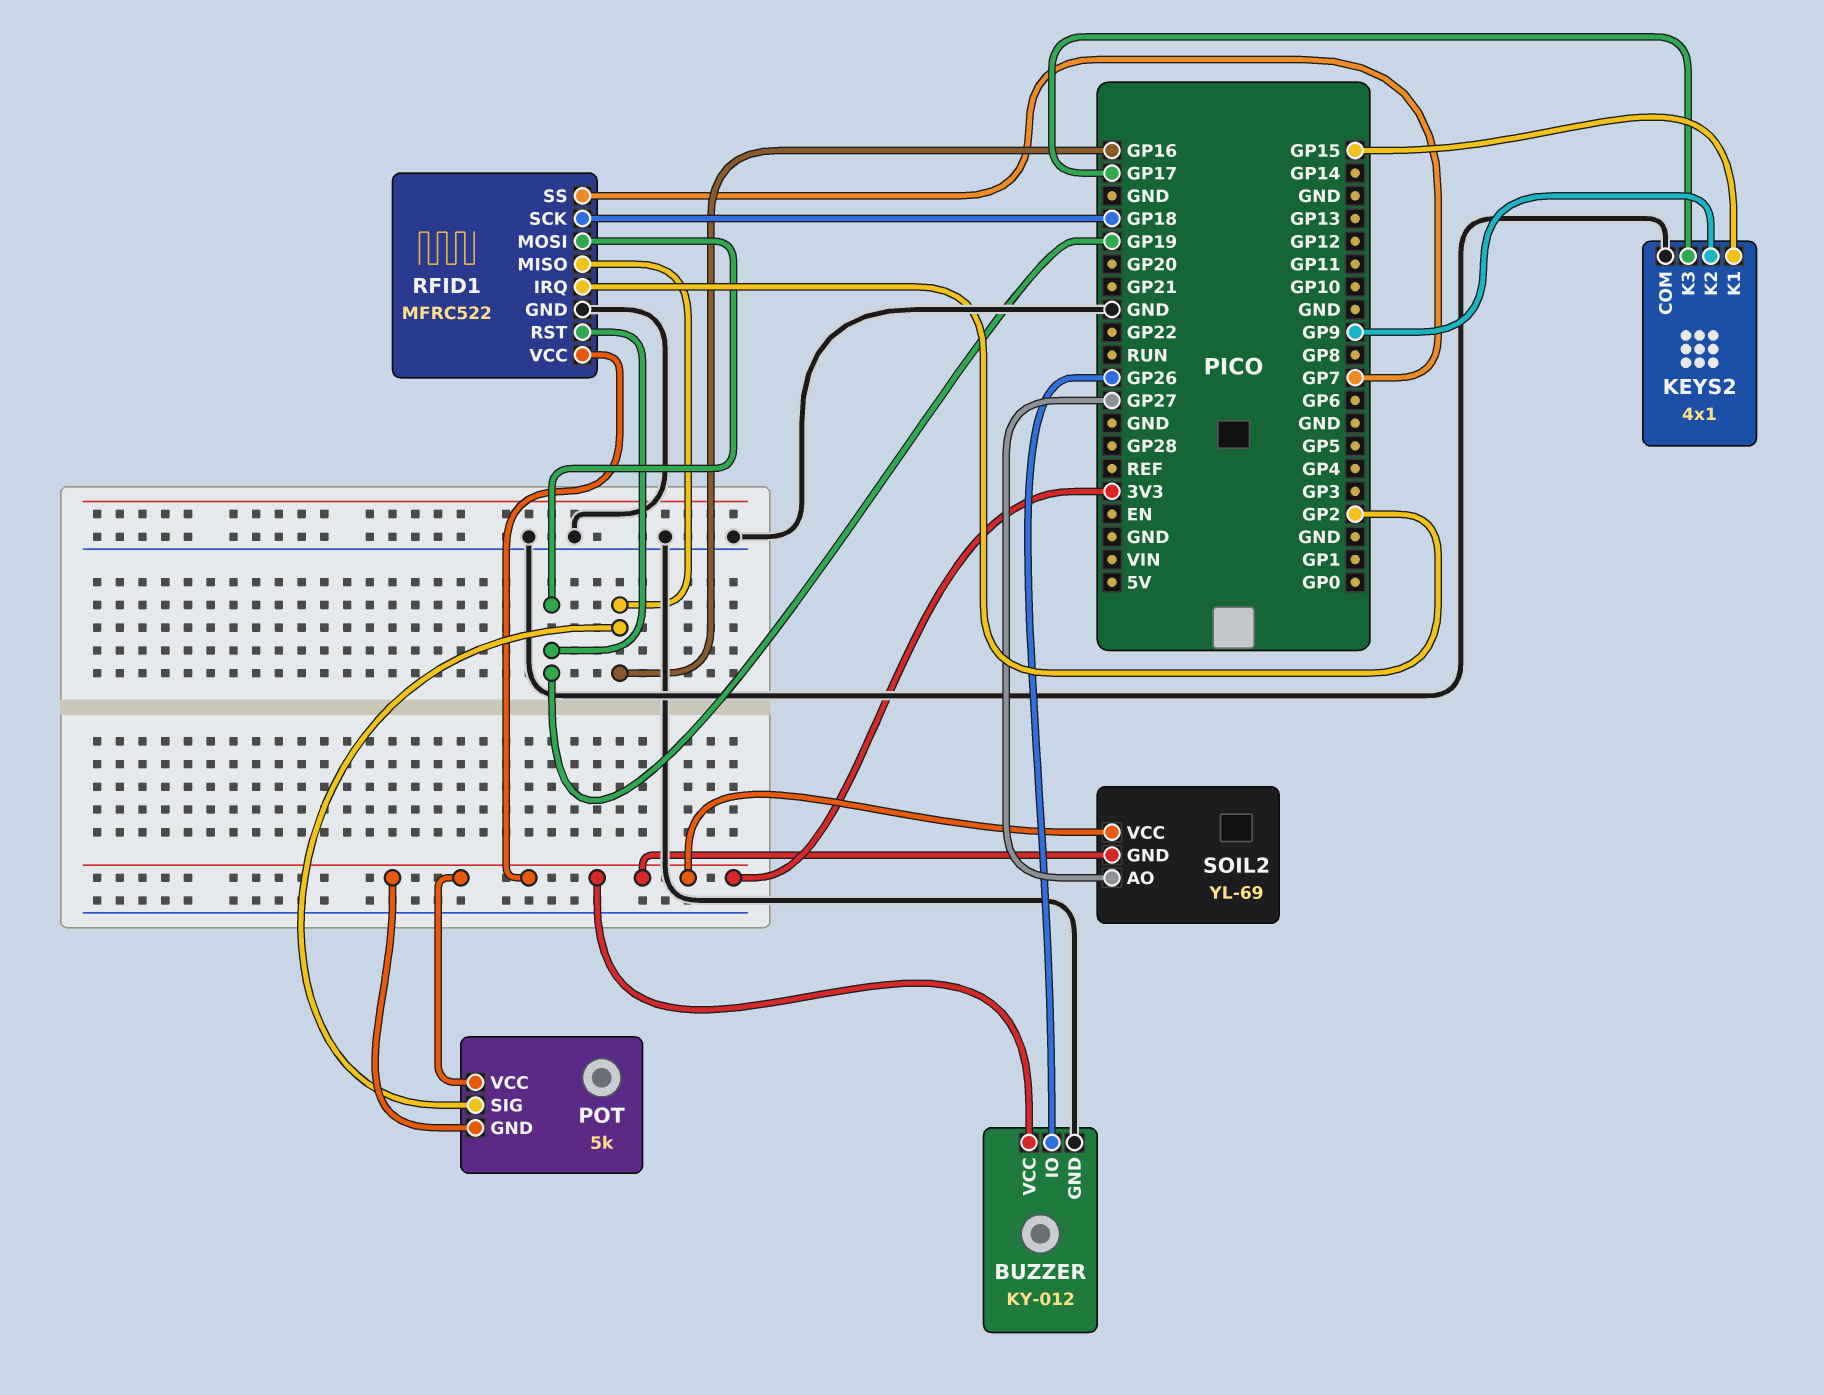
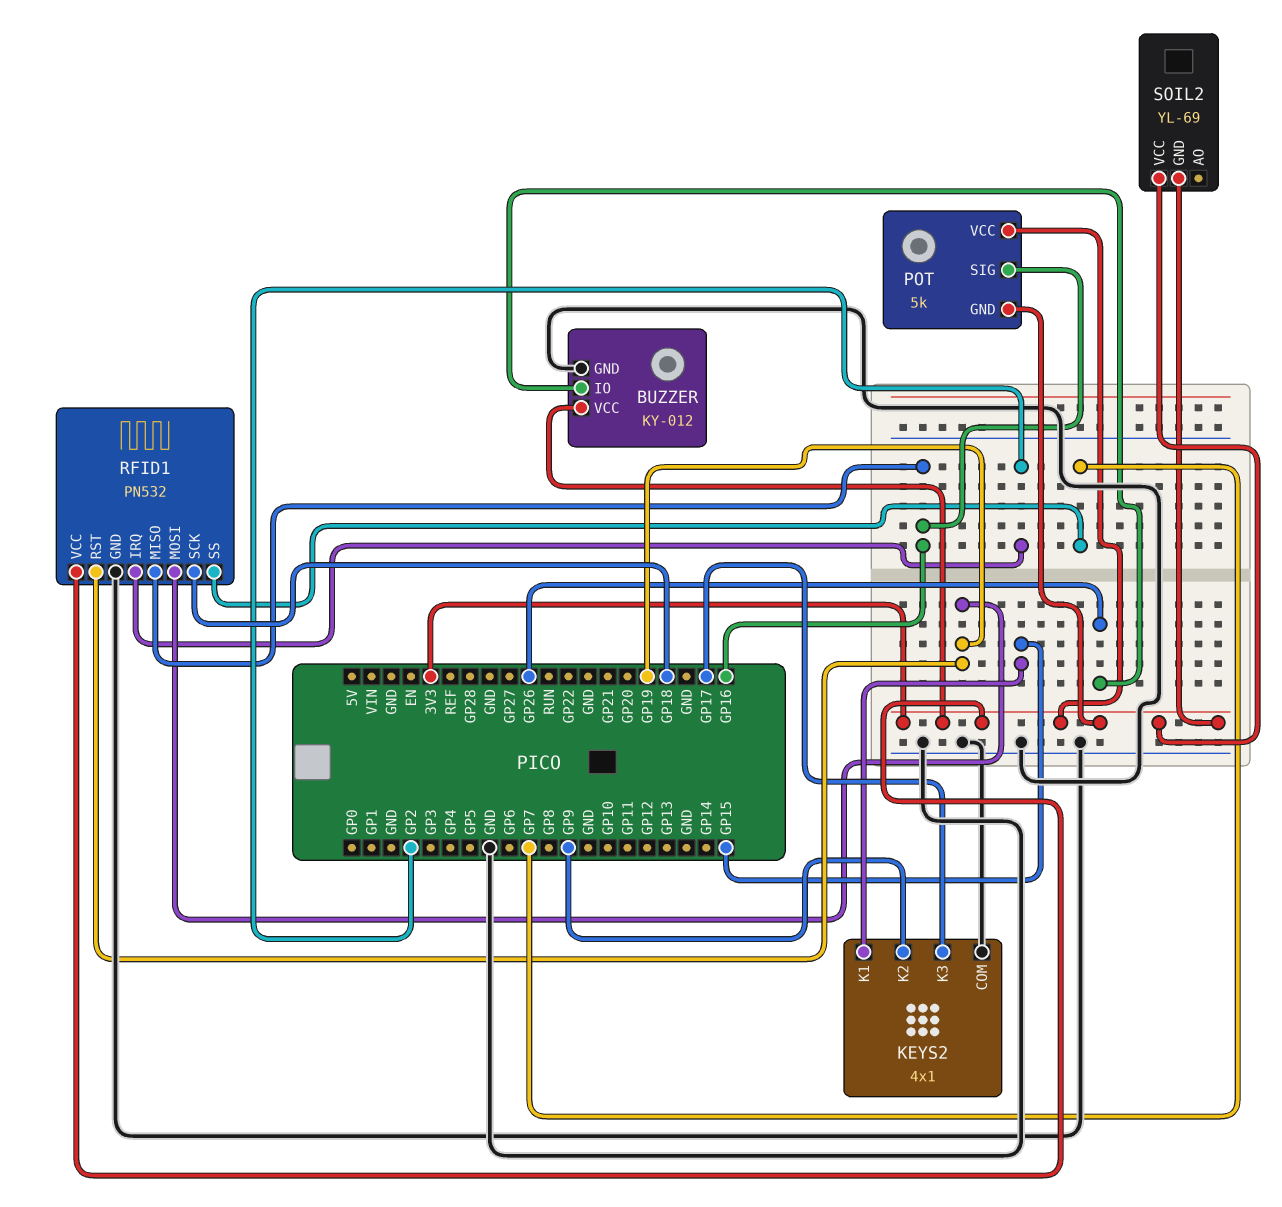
RFID1: MFRC522 -> PN532
SOIL2 pin AO: GP27 -> none

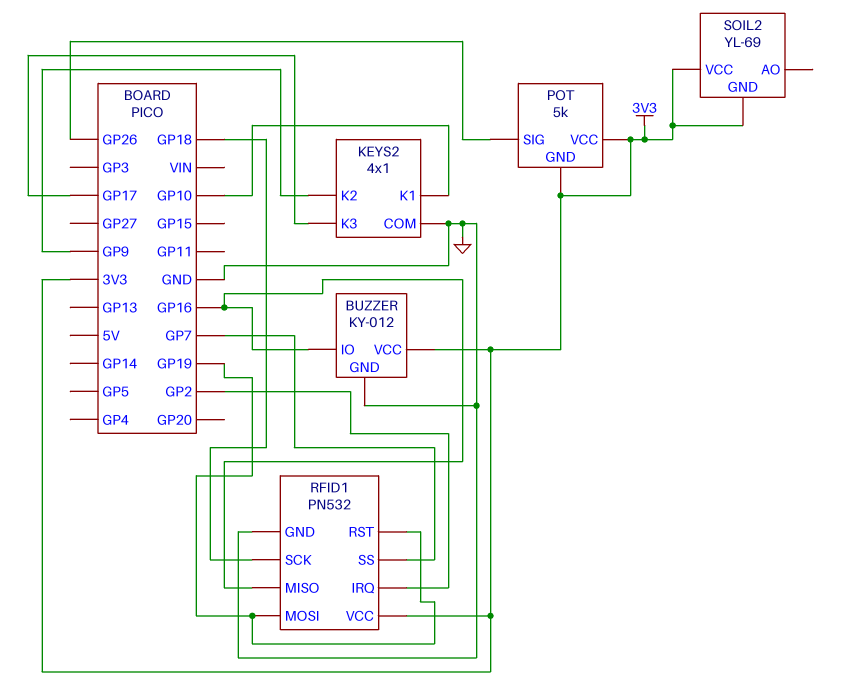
BUZZER pin IO: GP26 -> GP16
KEYS2 pin K1: GP15 -> GP10
POT pin SIG: GP16 -> GP26

